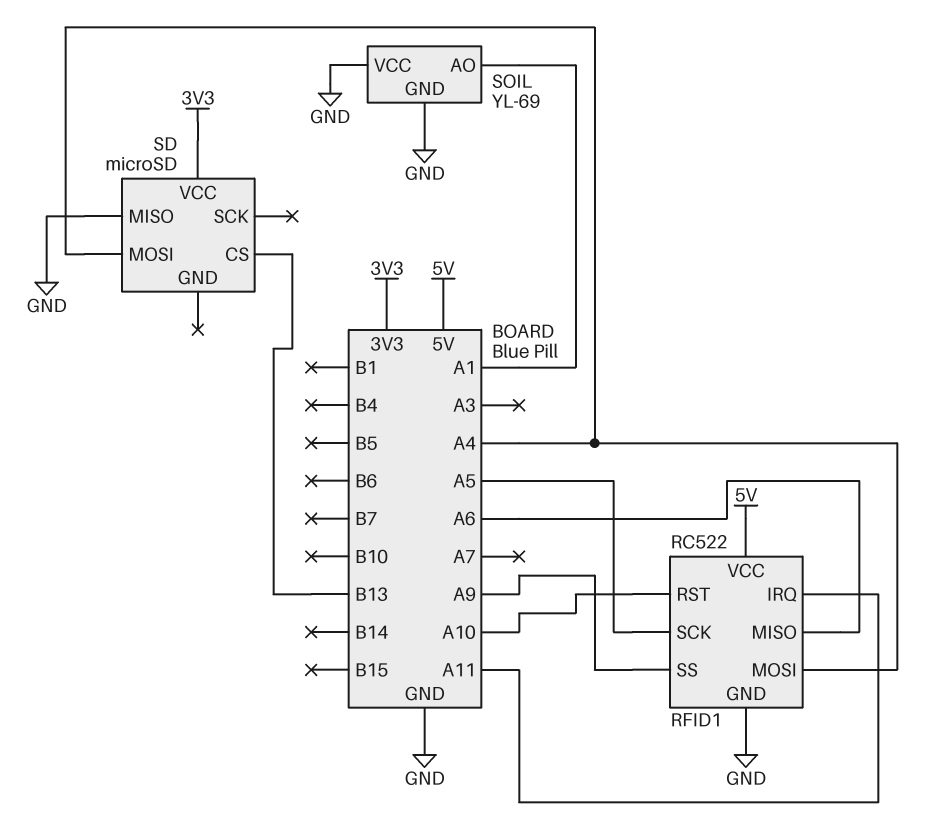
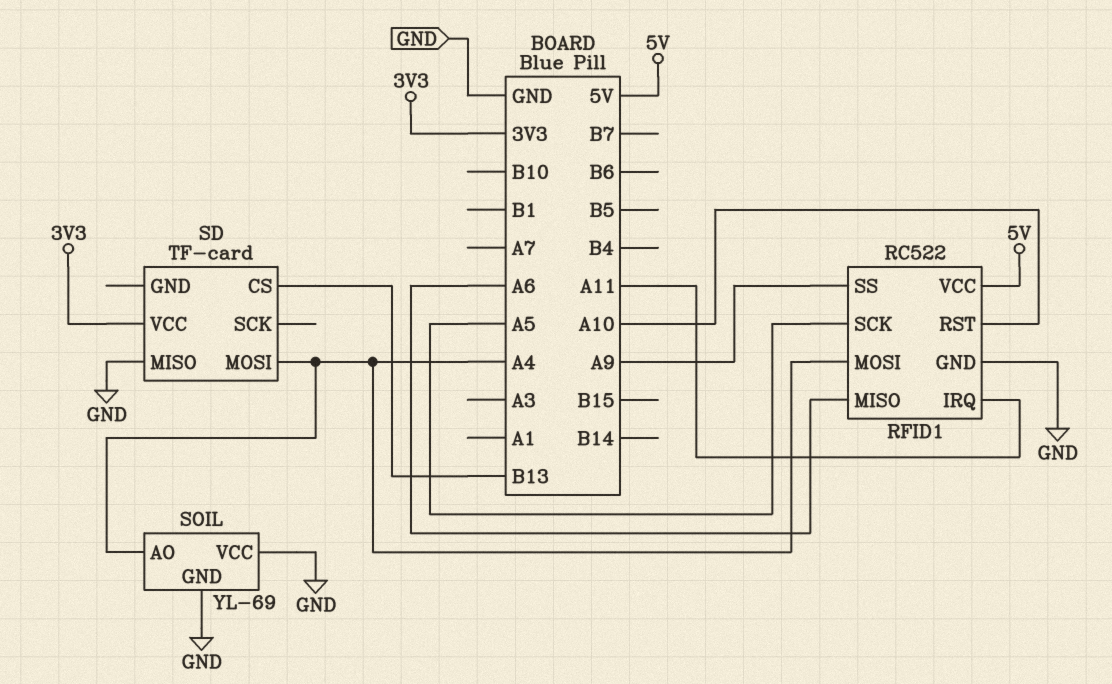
SD: microSD -> TF-card
SOIL pin AO: A1 -> A4

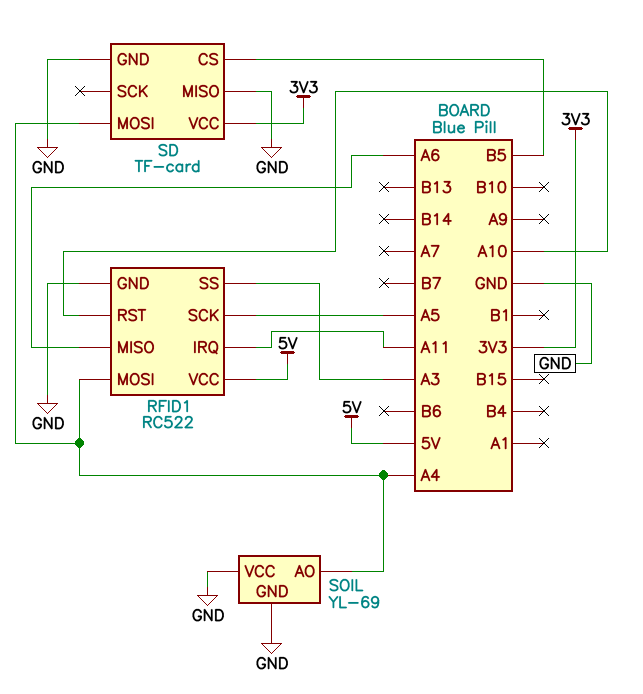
RFID1 pin SS: A9 -> A3
SD pin CS: B13 -> B5
SD pin GND: none -> GND

